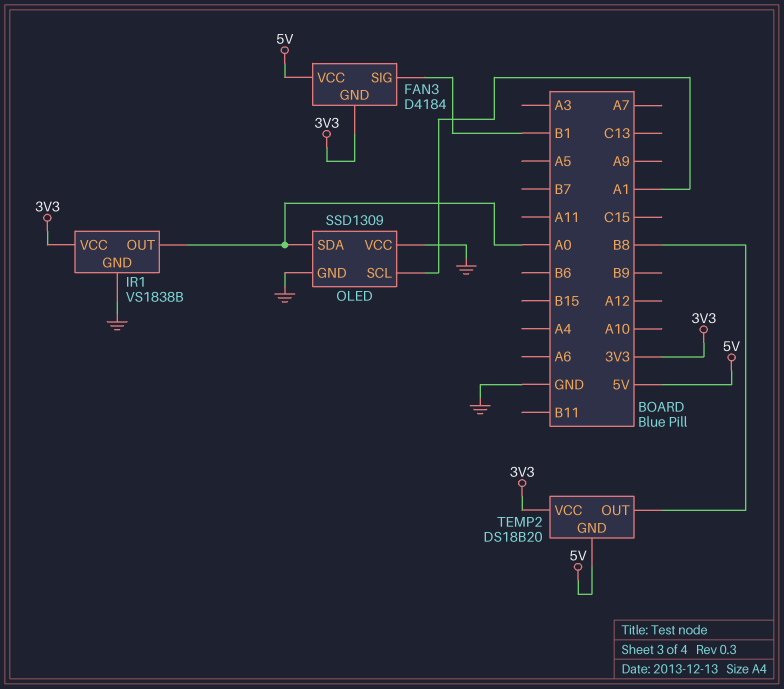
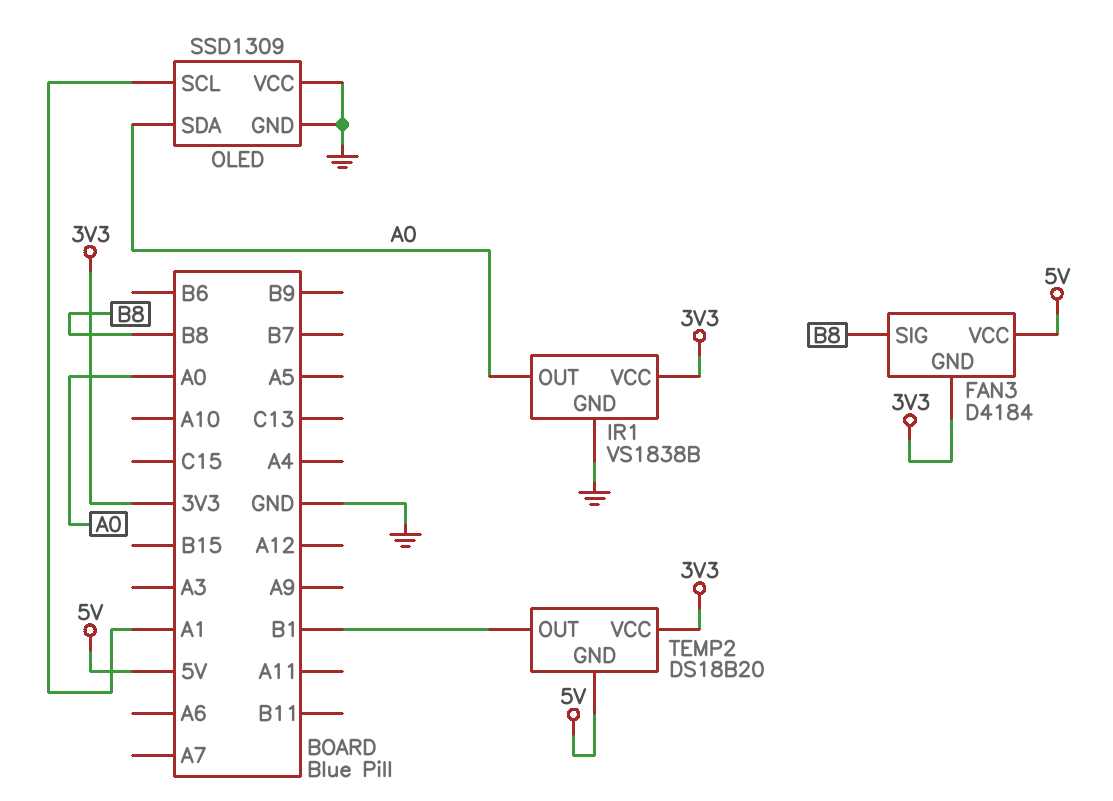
FAN3 pin SIG: B1 -> B8
TEMP2 pin OUT: B8 -> B1

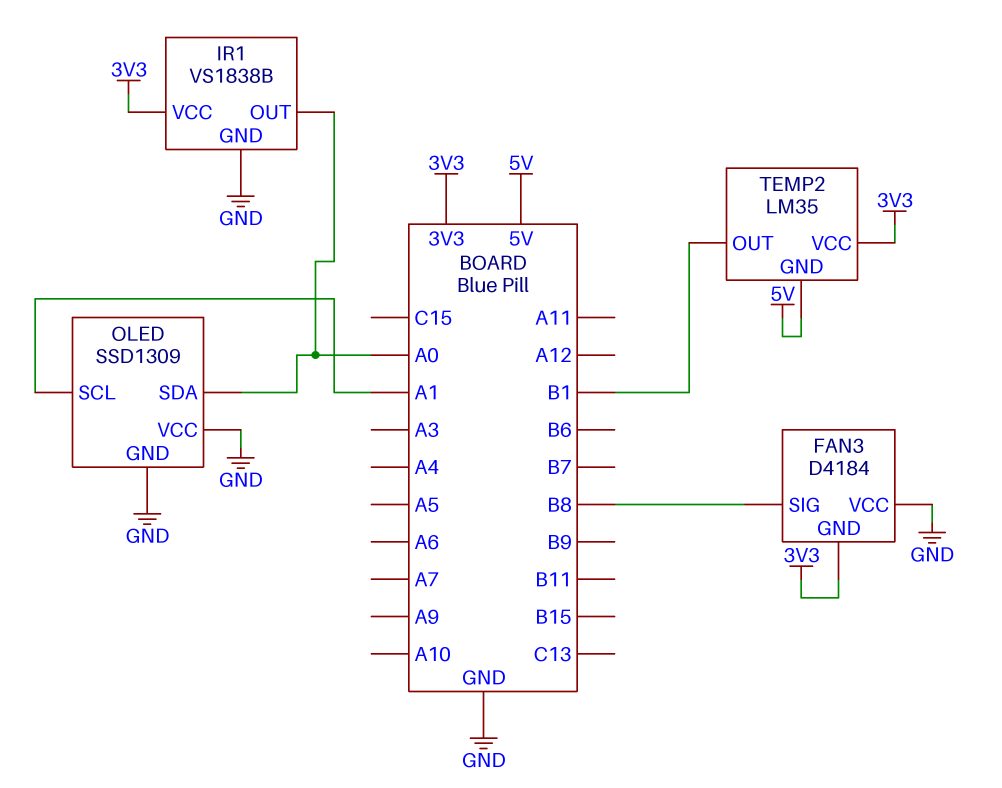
FAN3 pin VCC: 5V -> GND
TEMP2: DS18B20 -> LM35

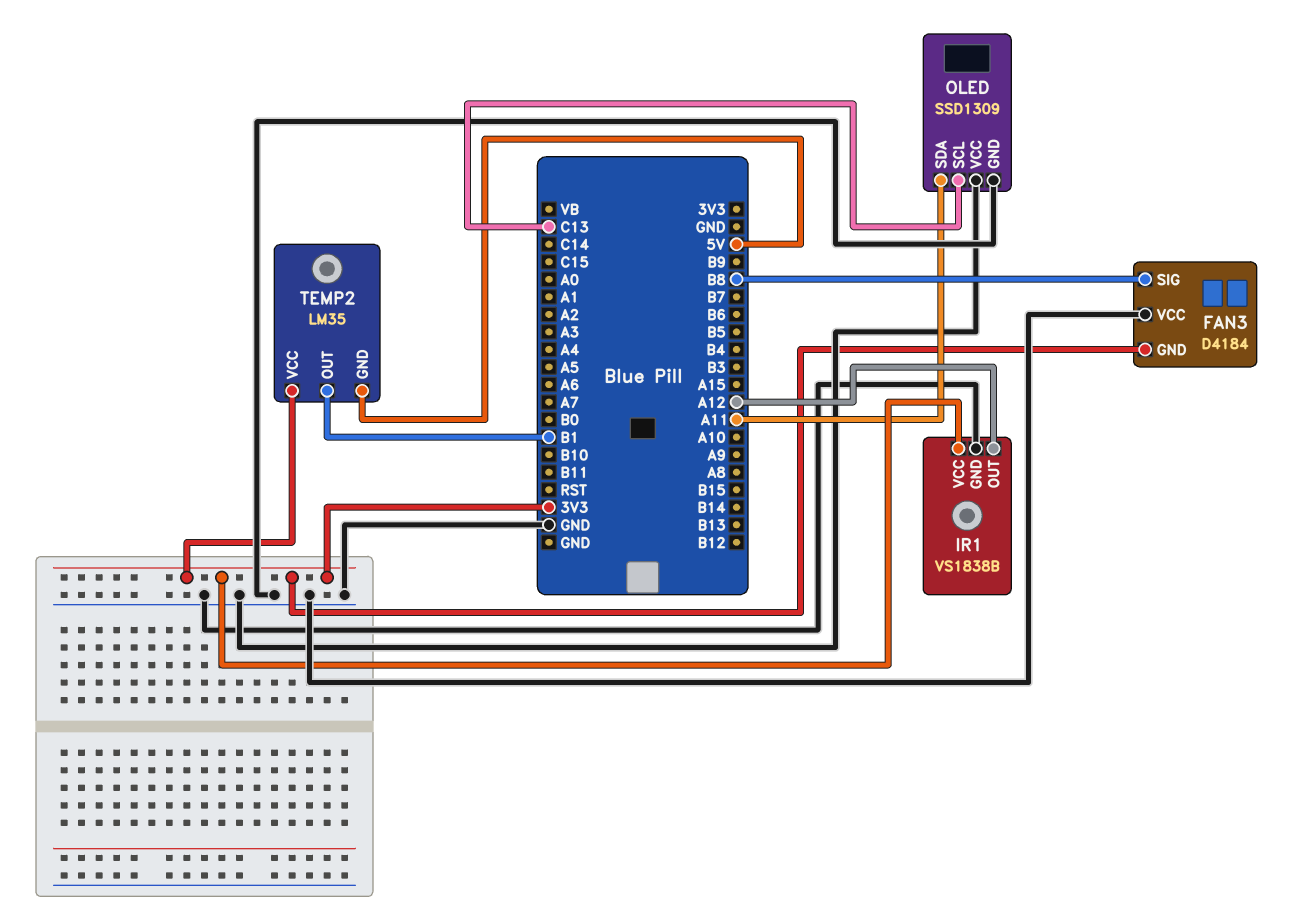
IR1 pin OUT: A0 -> A12
OLED pin SCL: A1 -> C13
OLED pin SDA: A0 -> A11

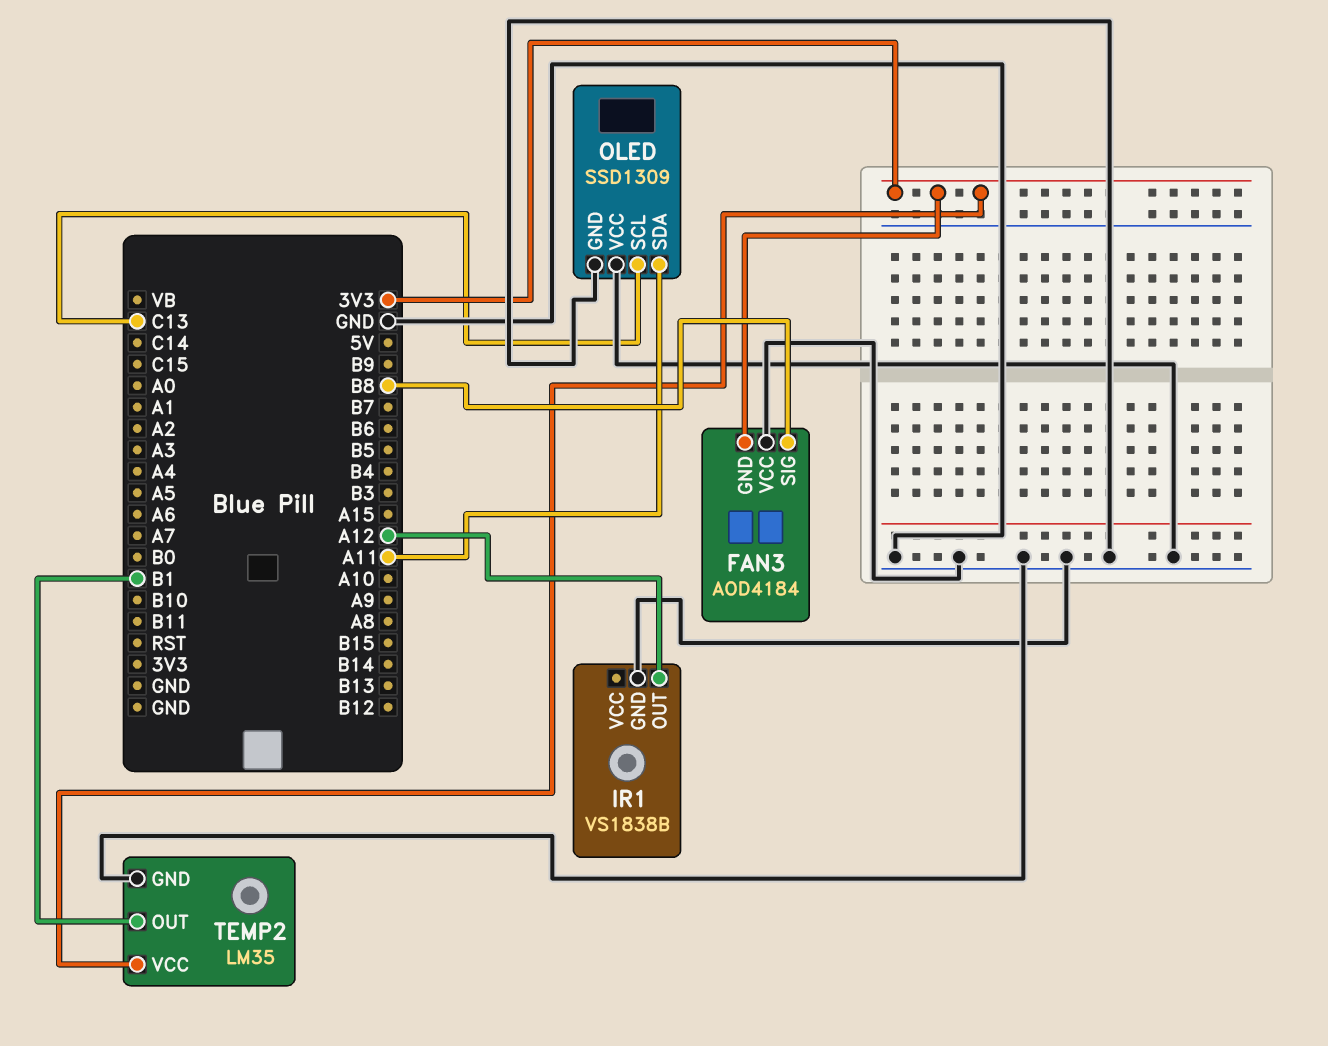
FAN3: D4184 -> AOD4184
IR1 pin VCC: 3V3 -> none
TEMP2 pin GND: 5V -> GND

